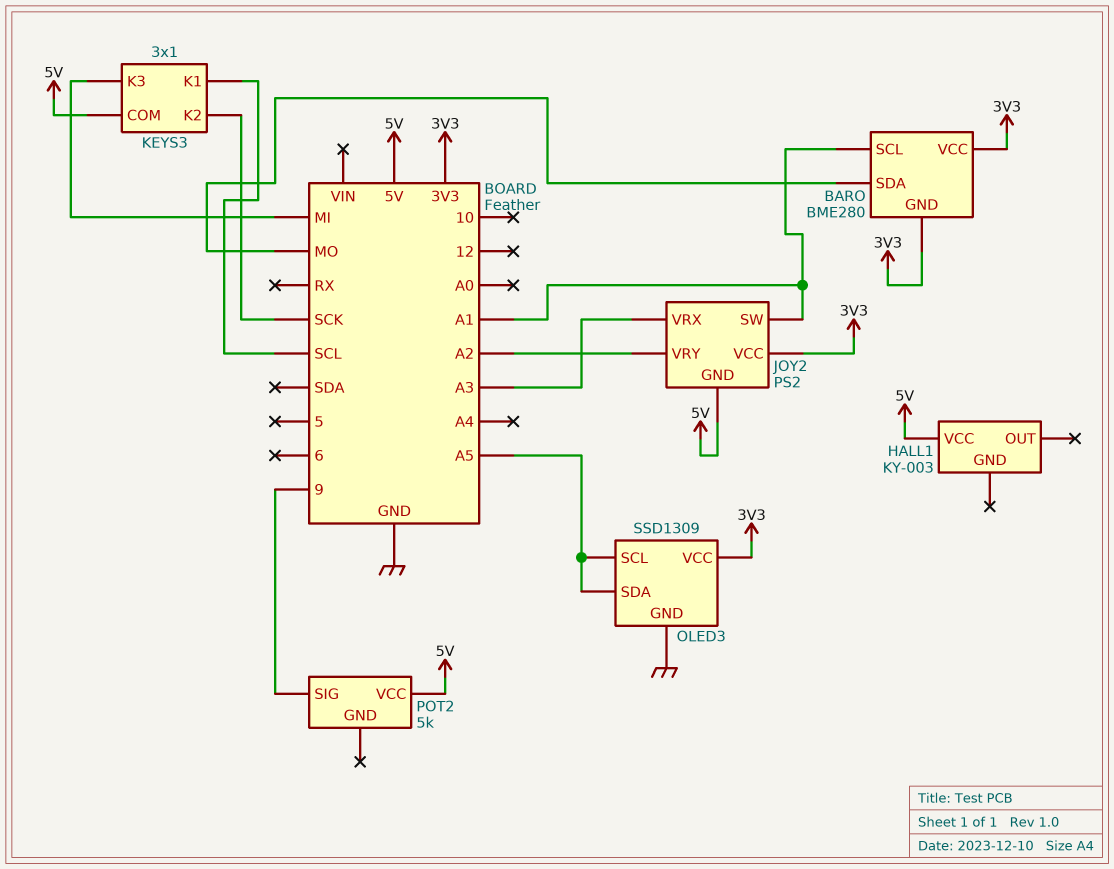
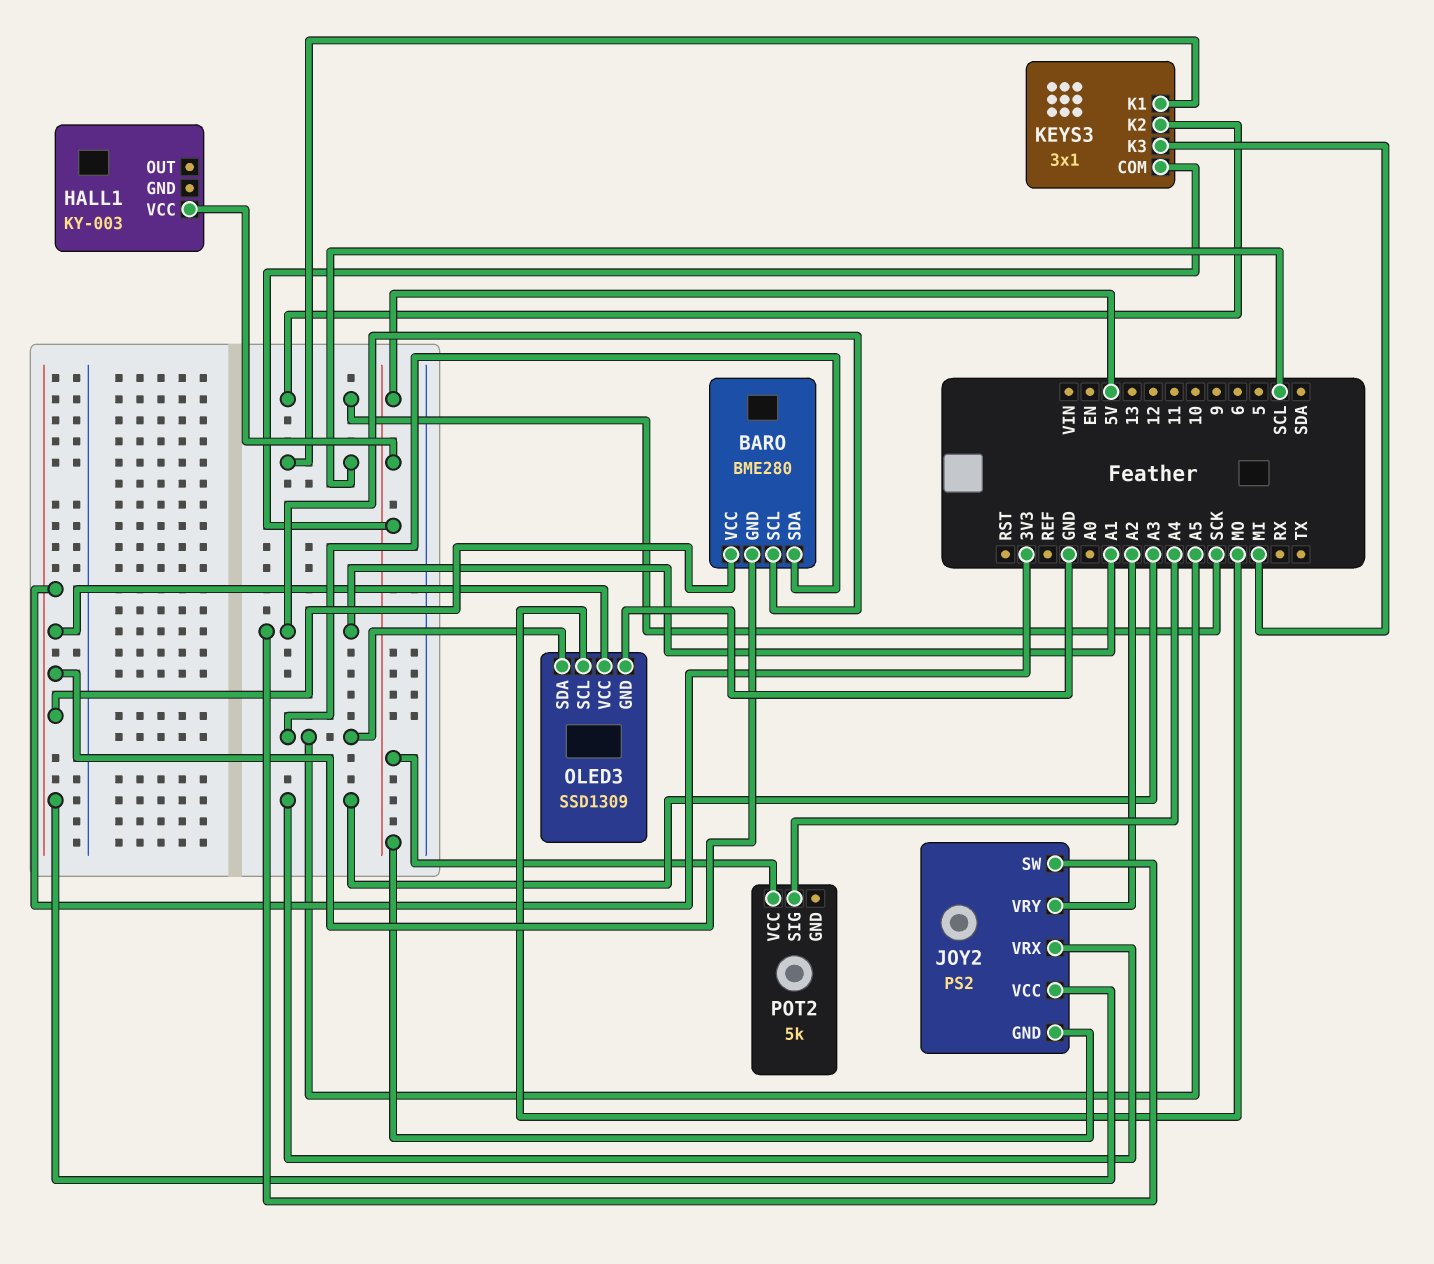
BARO pin SDA: MO -> A5
OLED3 pin SCL: A5 -> MO
POT2 pin SIG: 9 -> A4

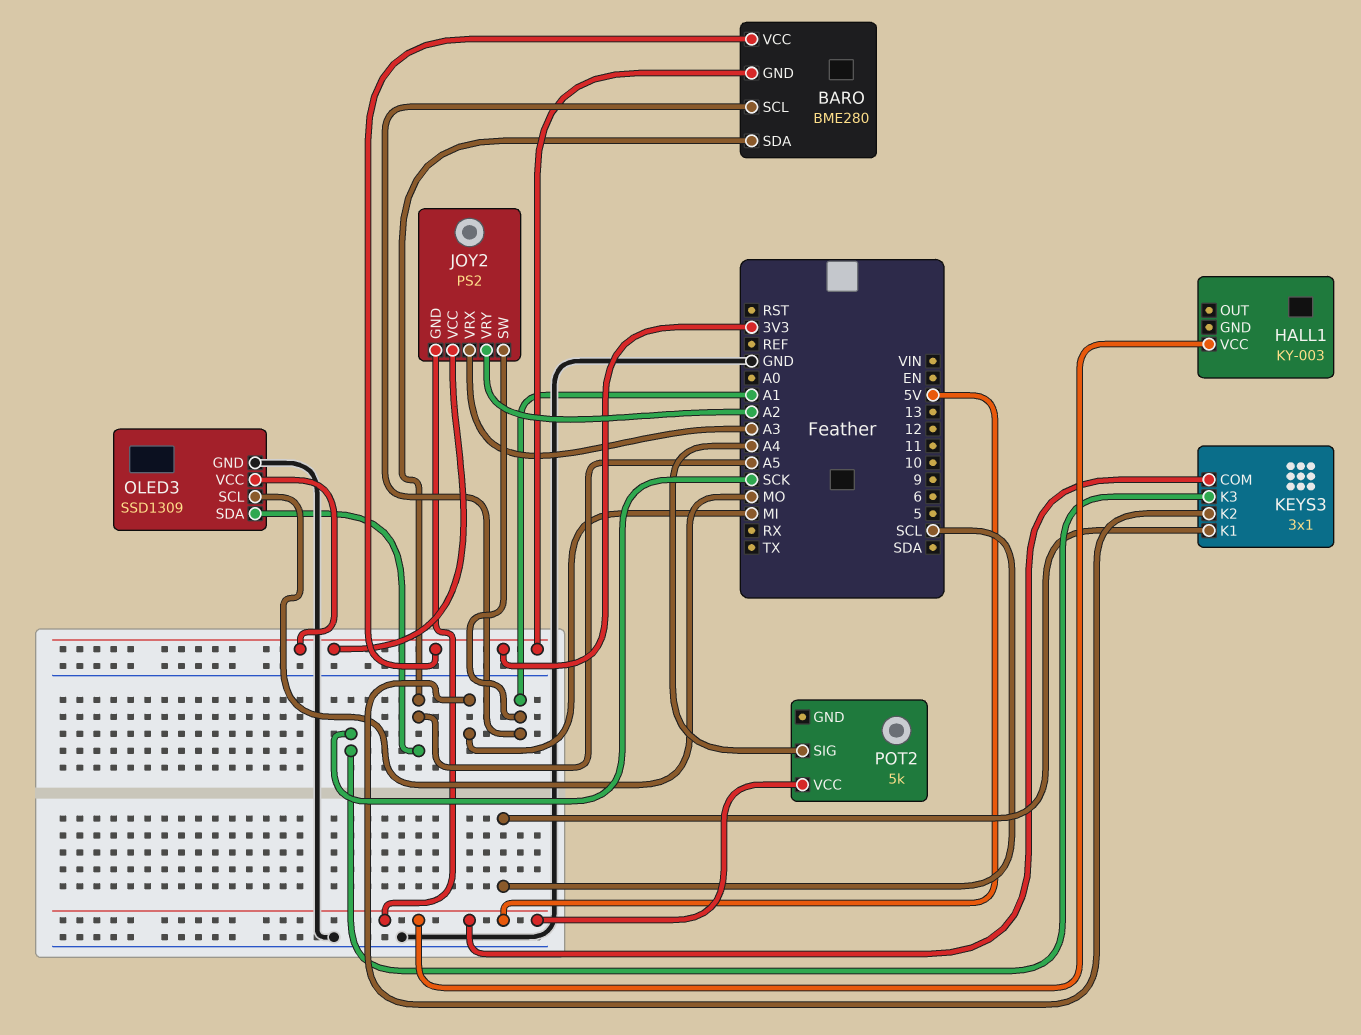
KEYS3 pin K2: SCK -> MI
KEYS3 pin K3: MI -> SCK

